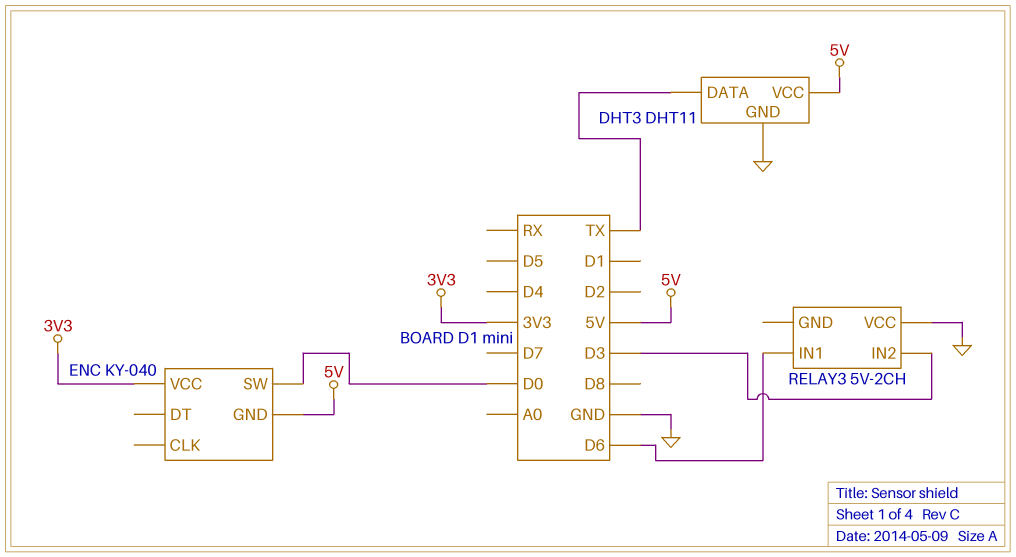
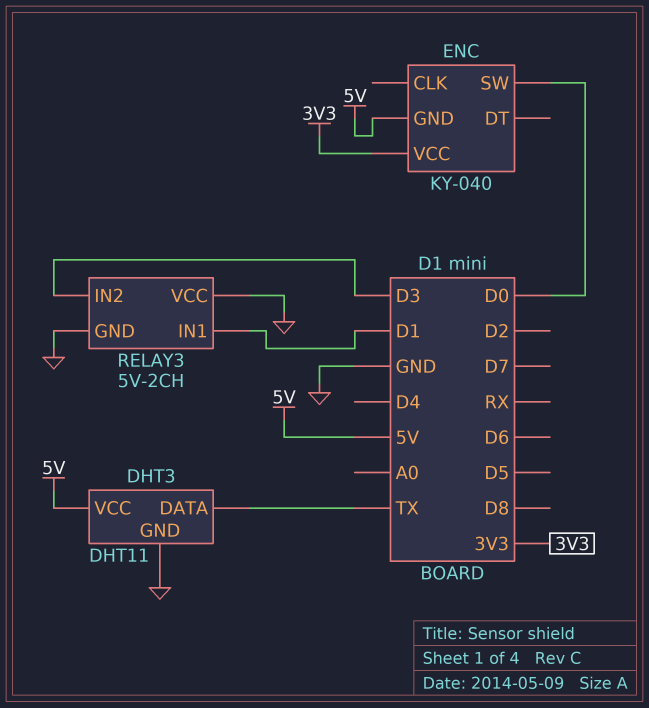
RELAY3 pin GND: none -> GND
RELAY3 pin IN1: D6 -> D1

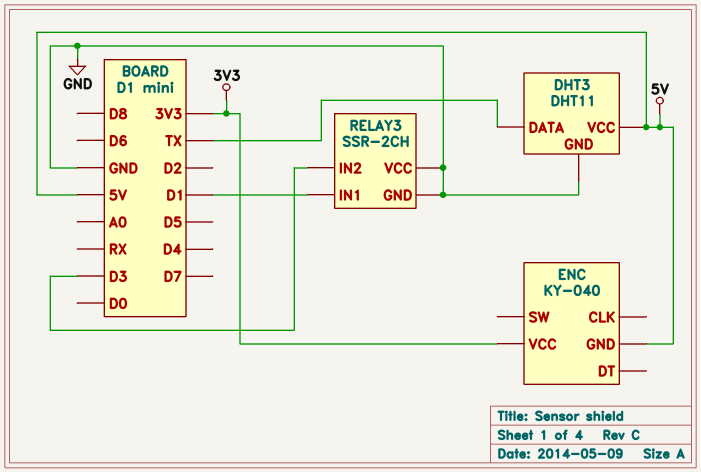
ENC pin SW: D0 -> none
RELAY3: 5V-2CH -> SSR-2CH

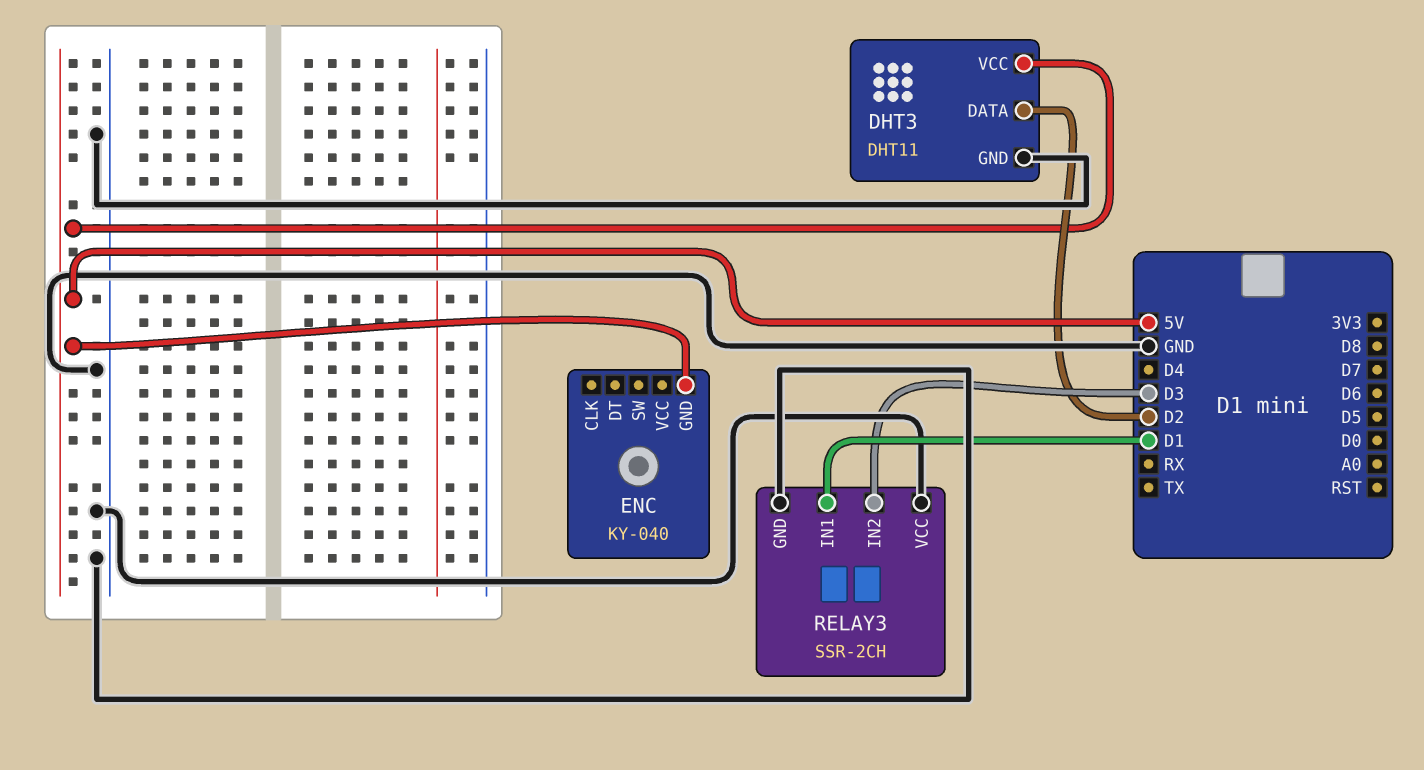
DHT3 pin DATA: TX -> D2
ENC pin VCC: 3V3 -> none

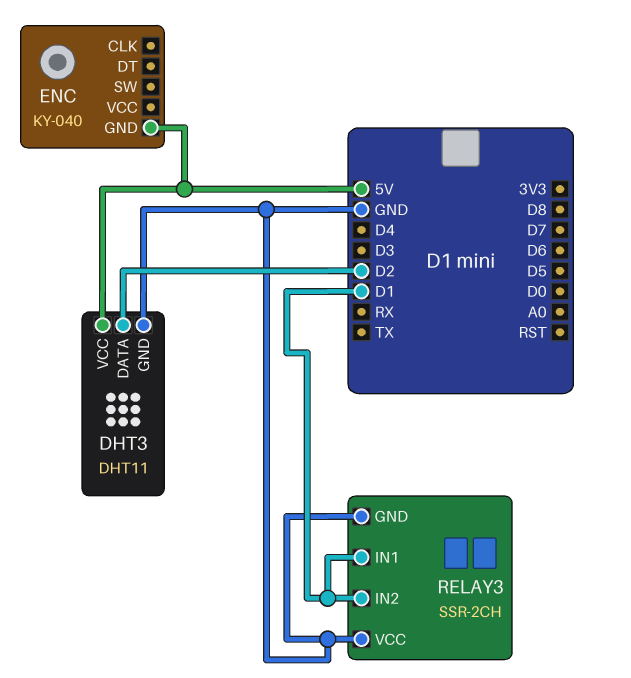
RELAY3 pin IN2: D3 -> D1

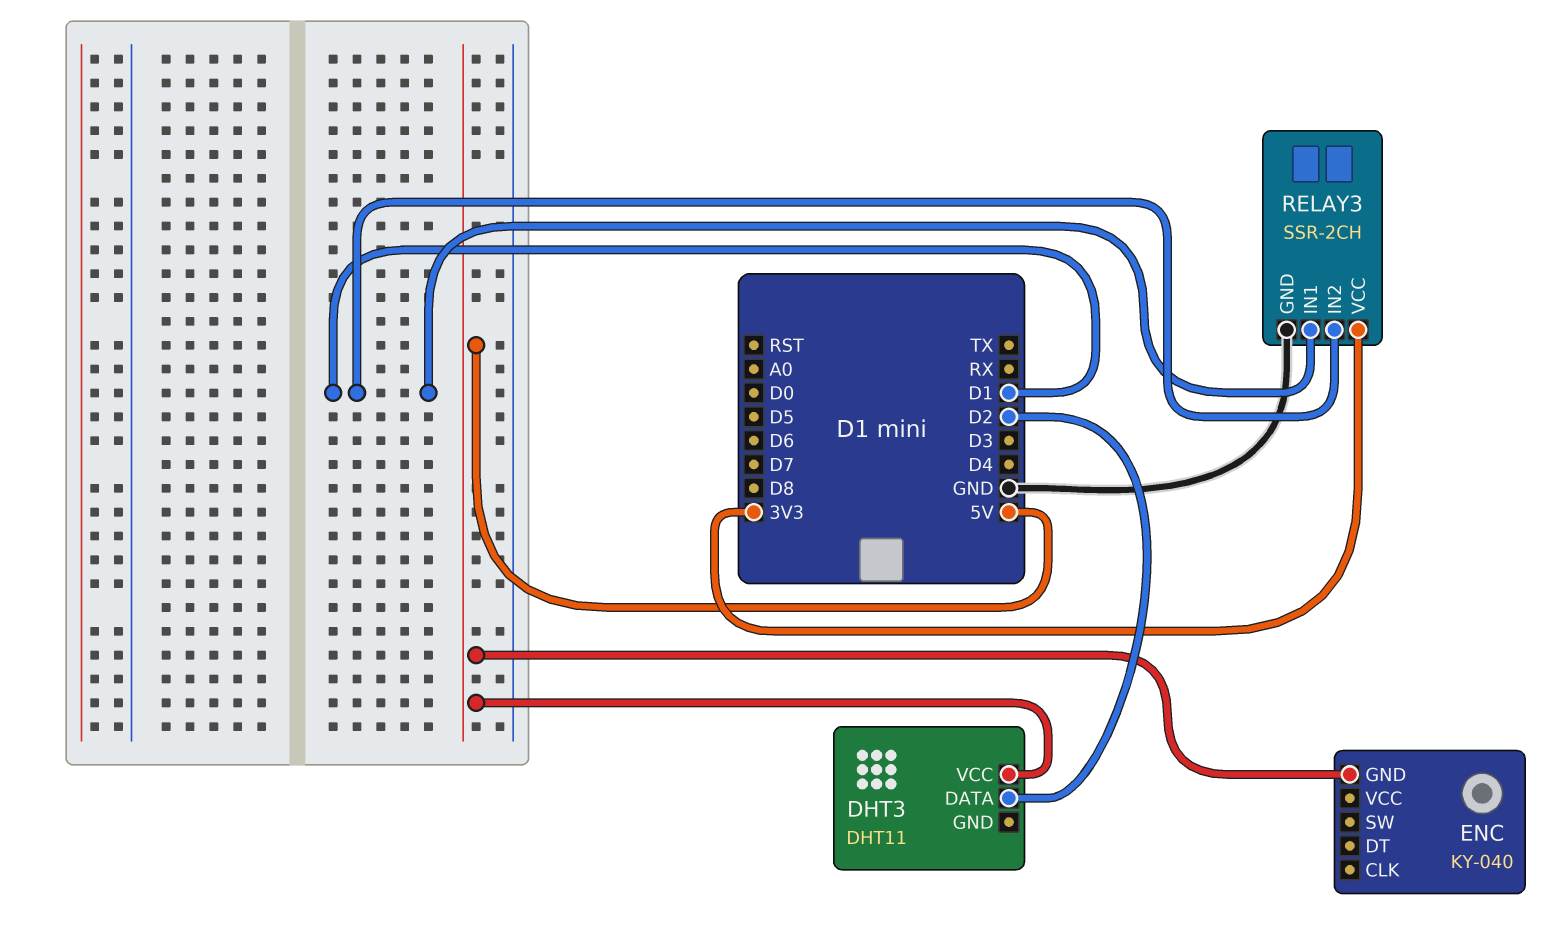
DHT3 pin GND: GND -> none
RELAY3 pin VCC: GND -> 3V3

